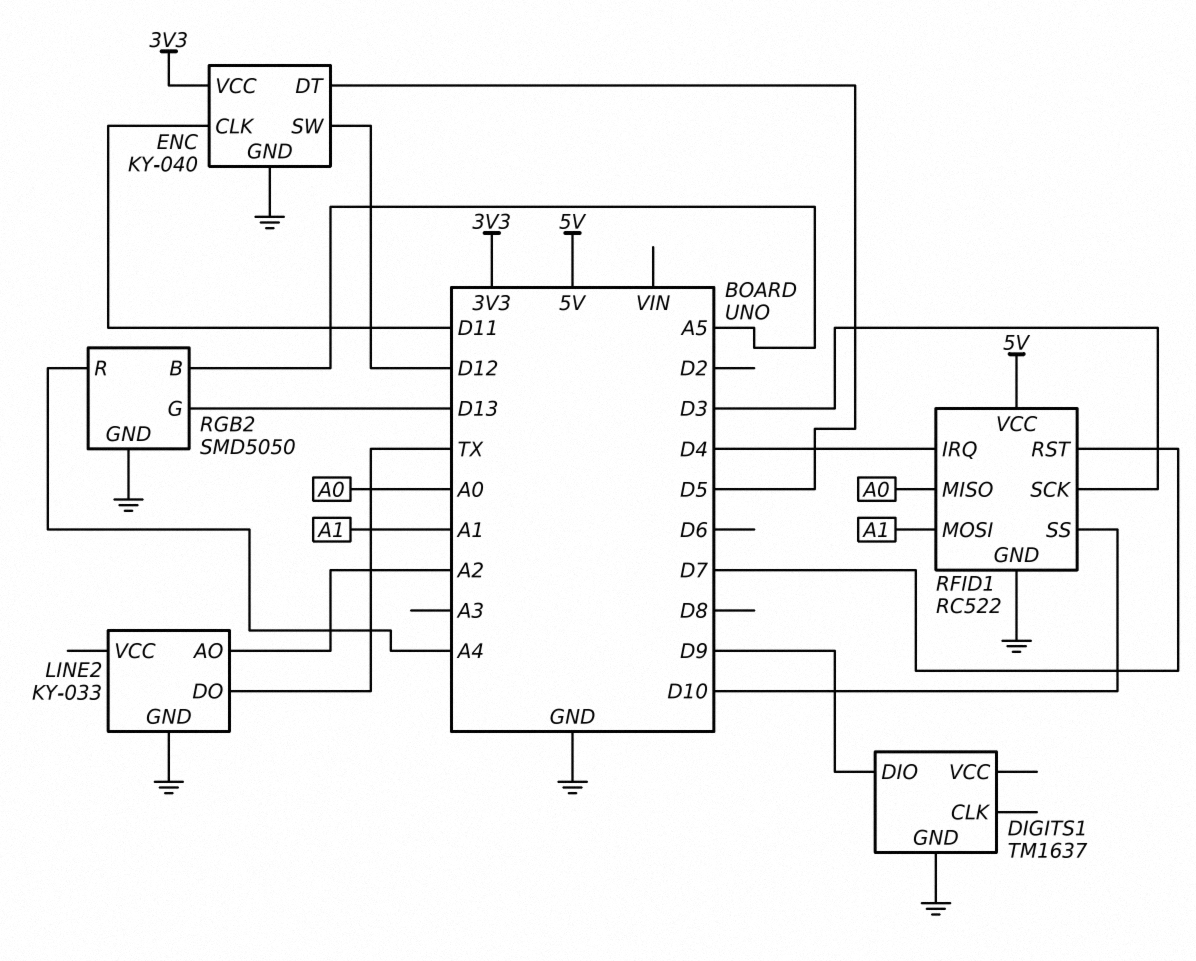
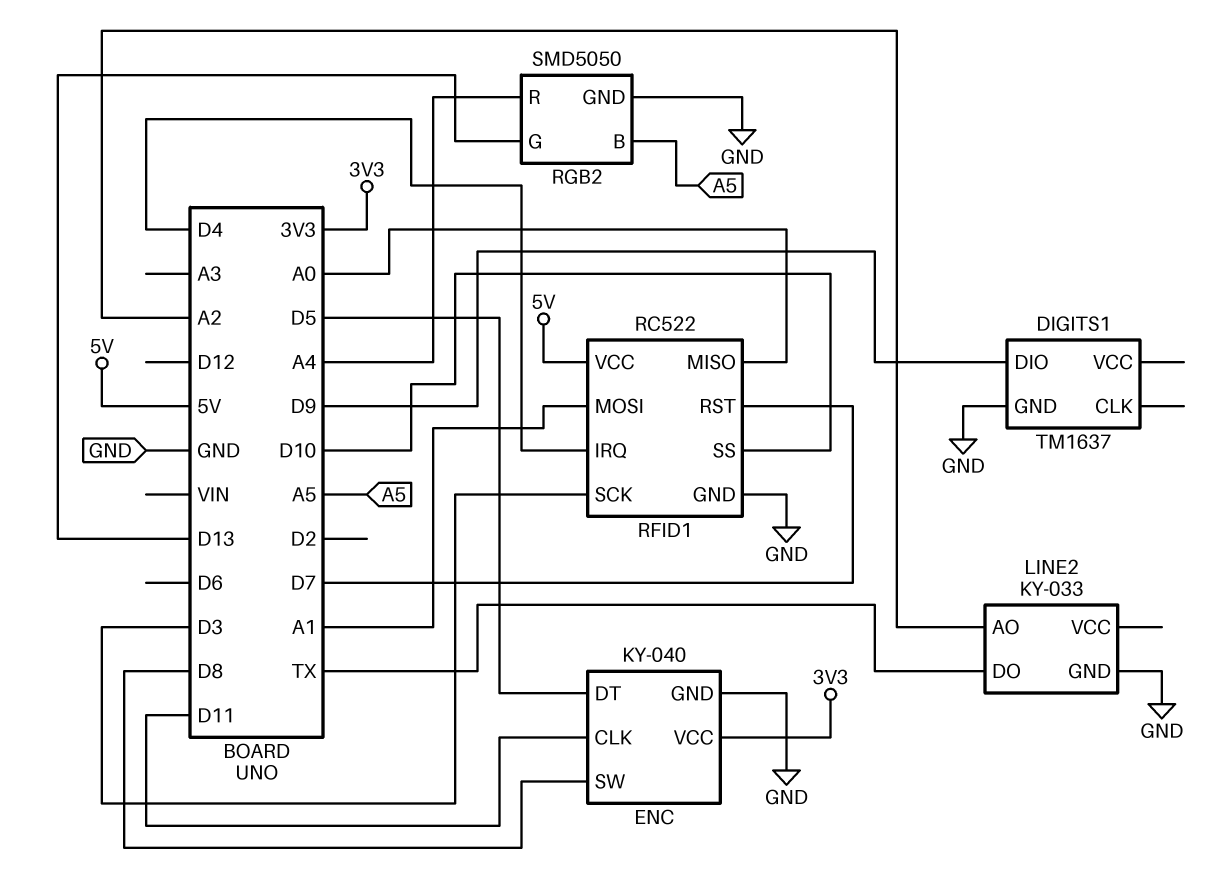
ENC pin SW: D12 -> D8

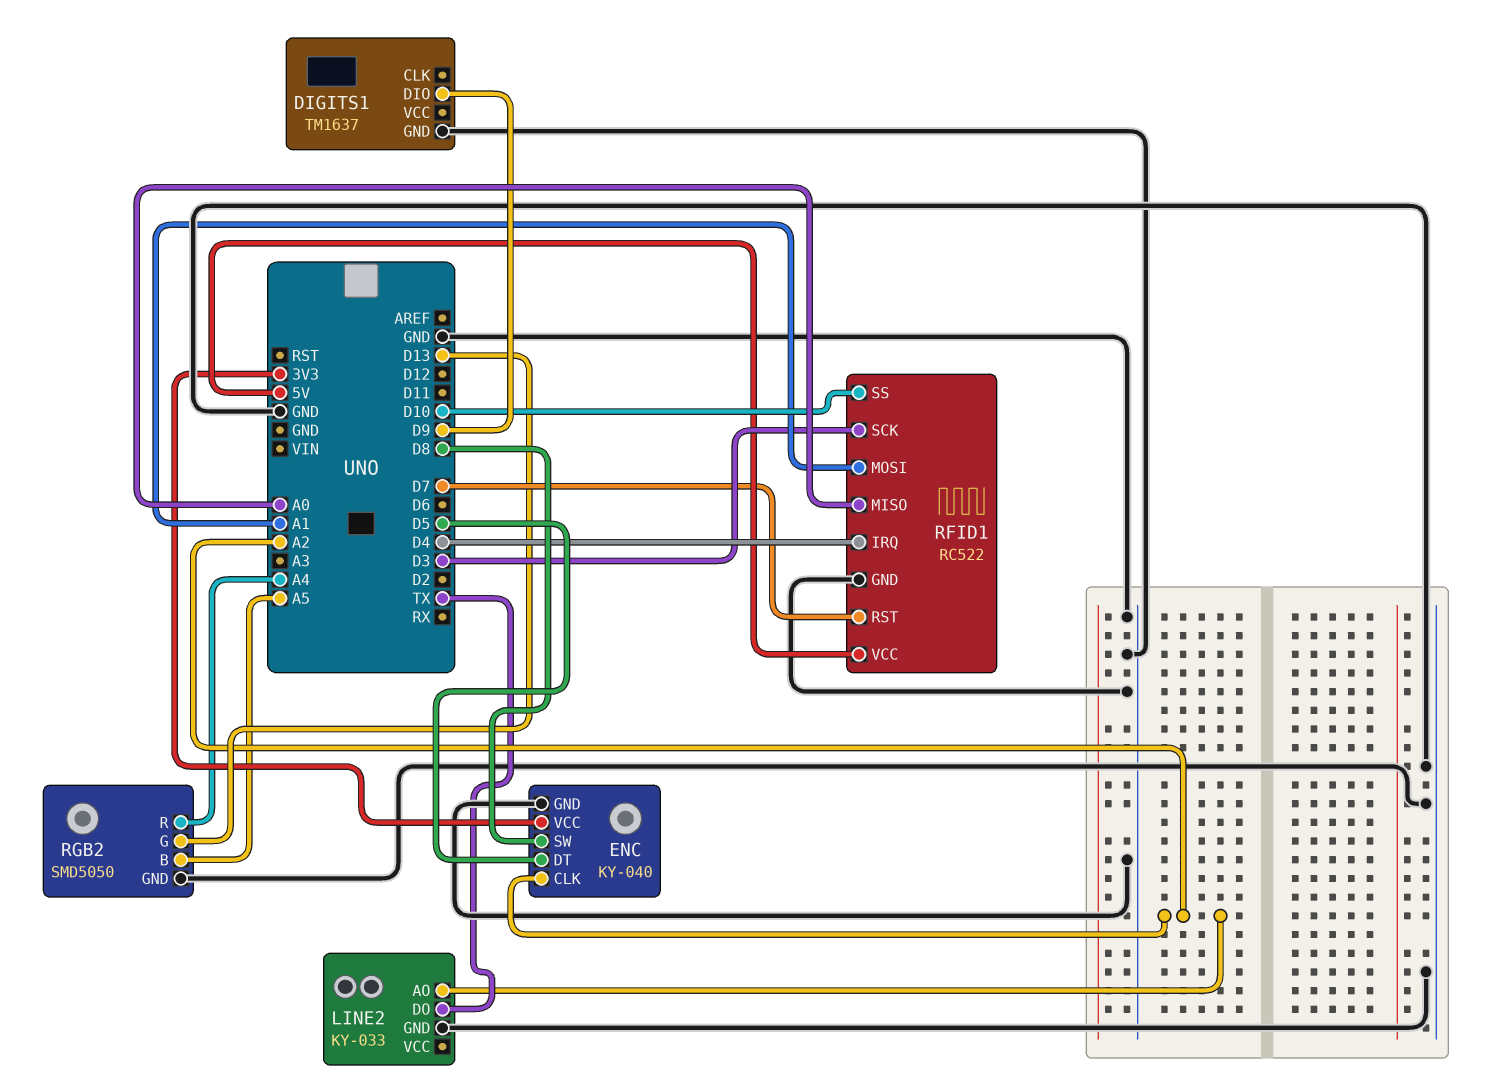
ENC pin CLK: D11 -> A2

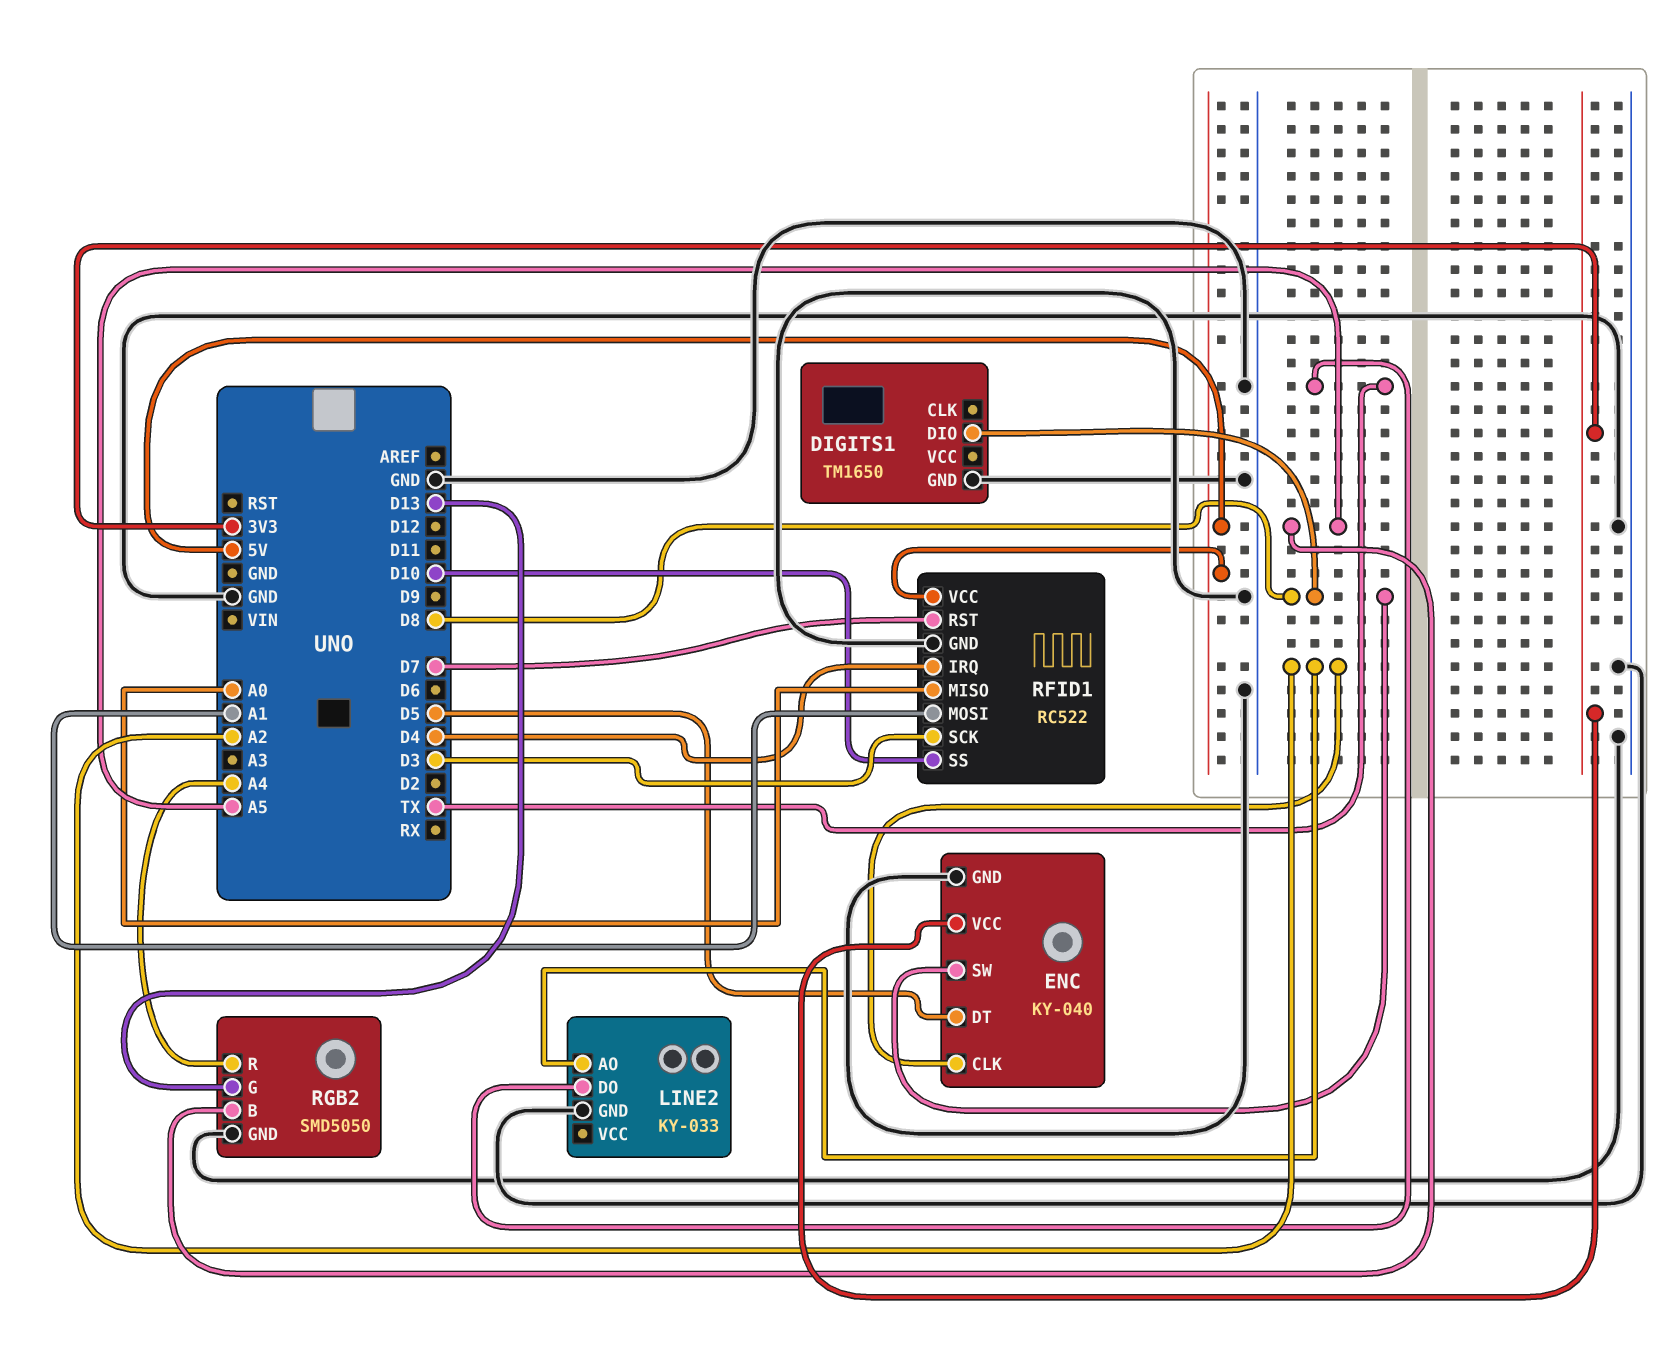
DIGITS1: TM1637 -> TM1650
DIGITS1 pin DIO: D9 -> D8

